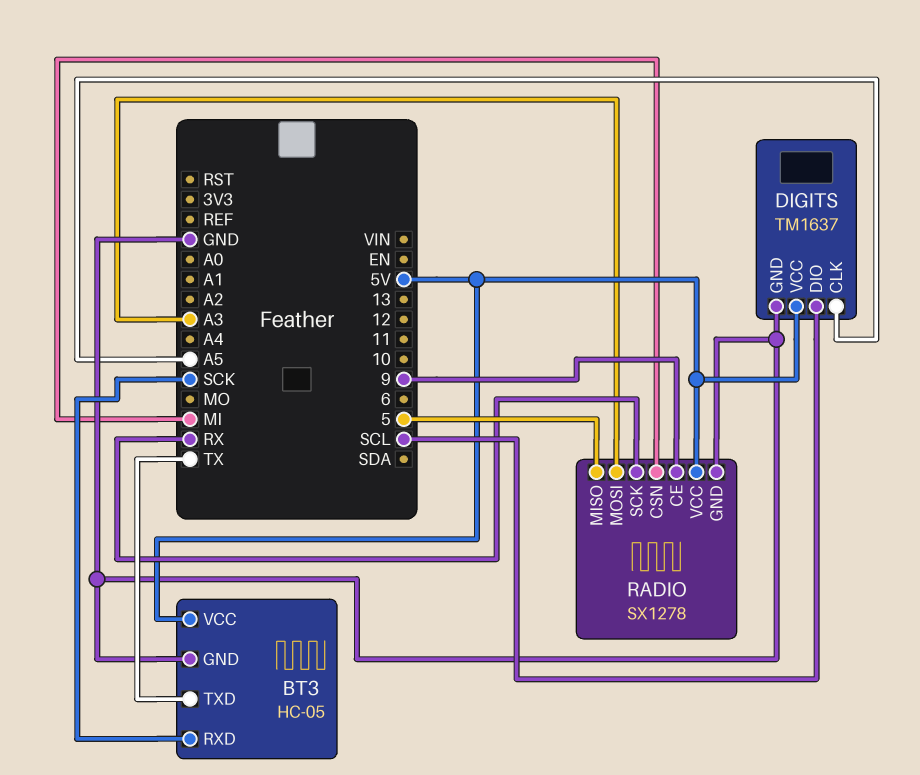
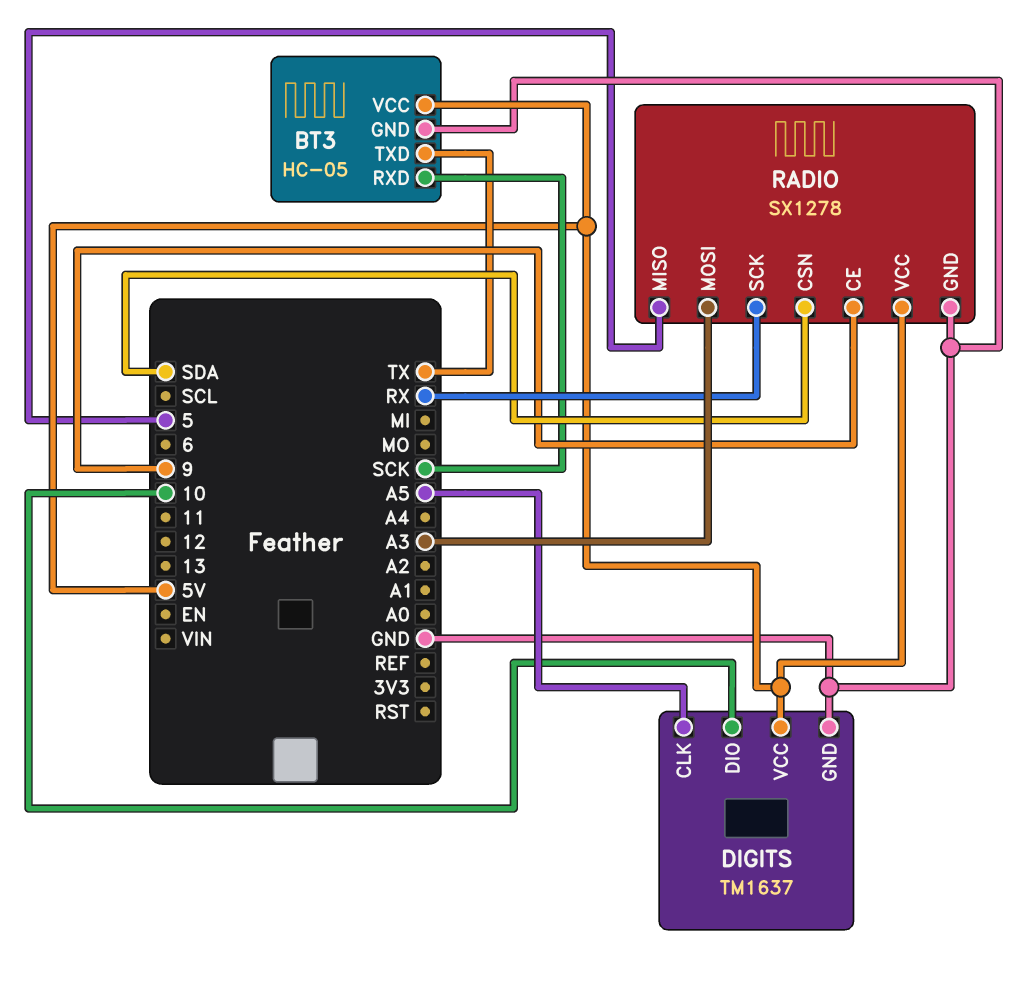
DIGITS pin DIO: SCL -> 10
RADIO pin CSN: MI -> SDA

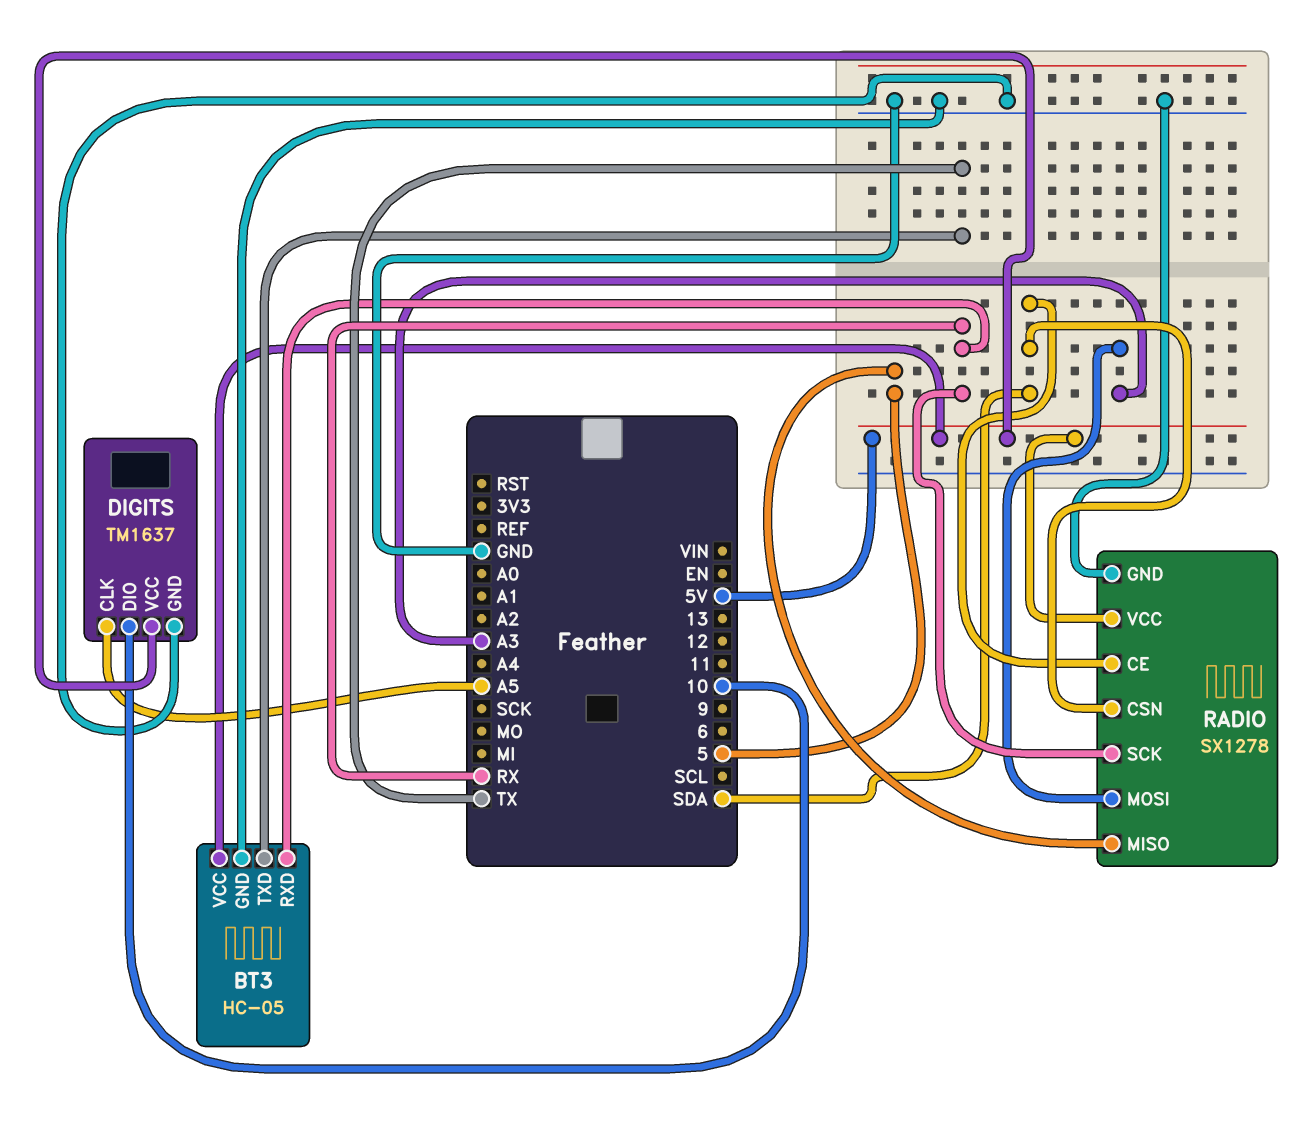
BT3 pin RXD: SCK -> RX
RADIO pin CE: 9 -> SDA

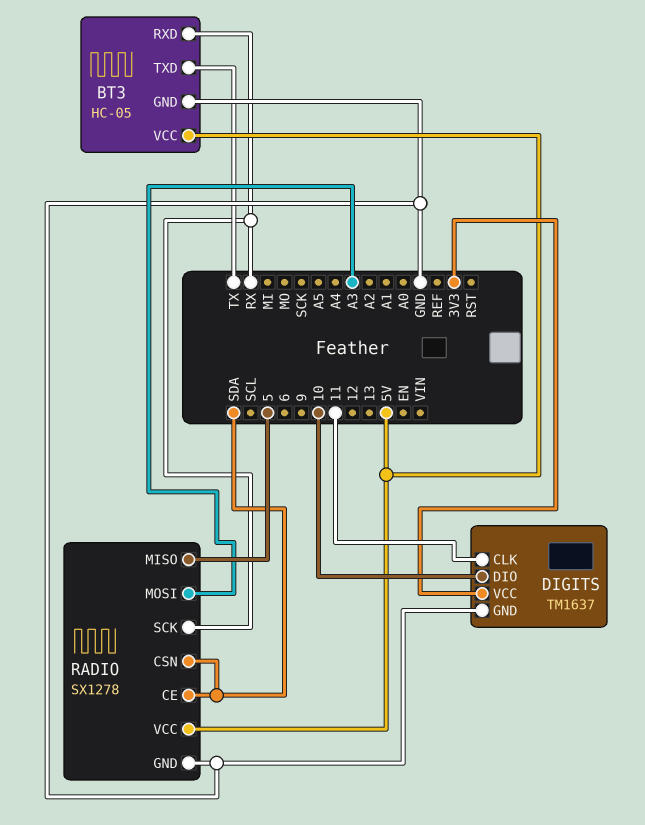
DIGITS pin CLK: A5 -> 11
DIGITS pin VCC: 5V -> 3V3

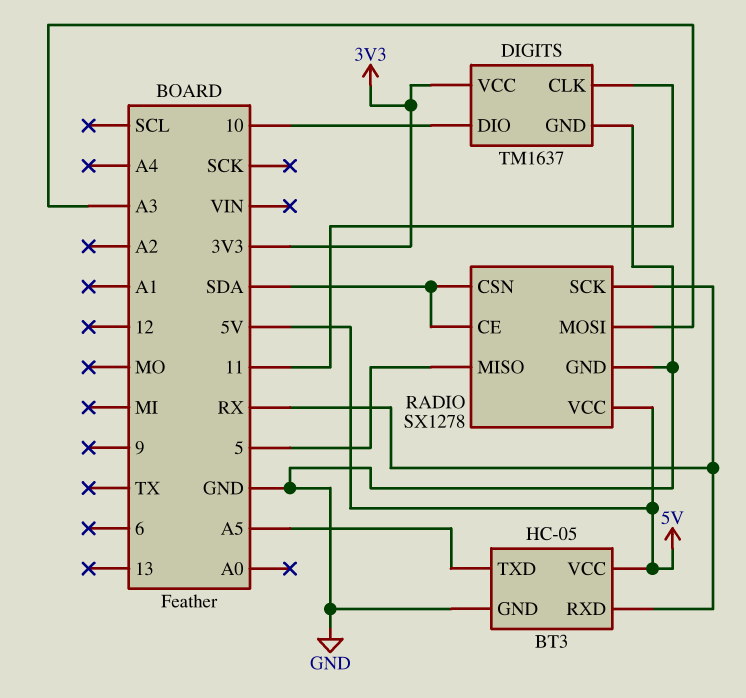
BT3 pin TXD: TX -> A5

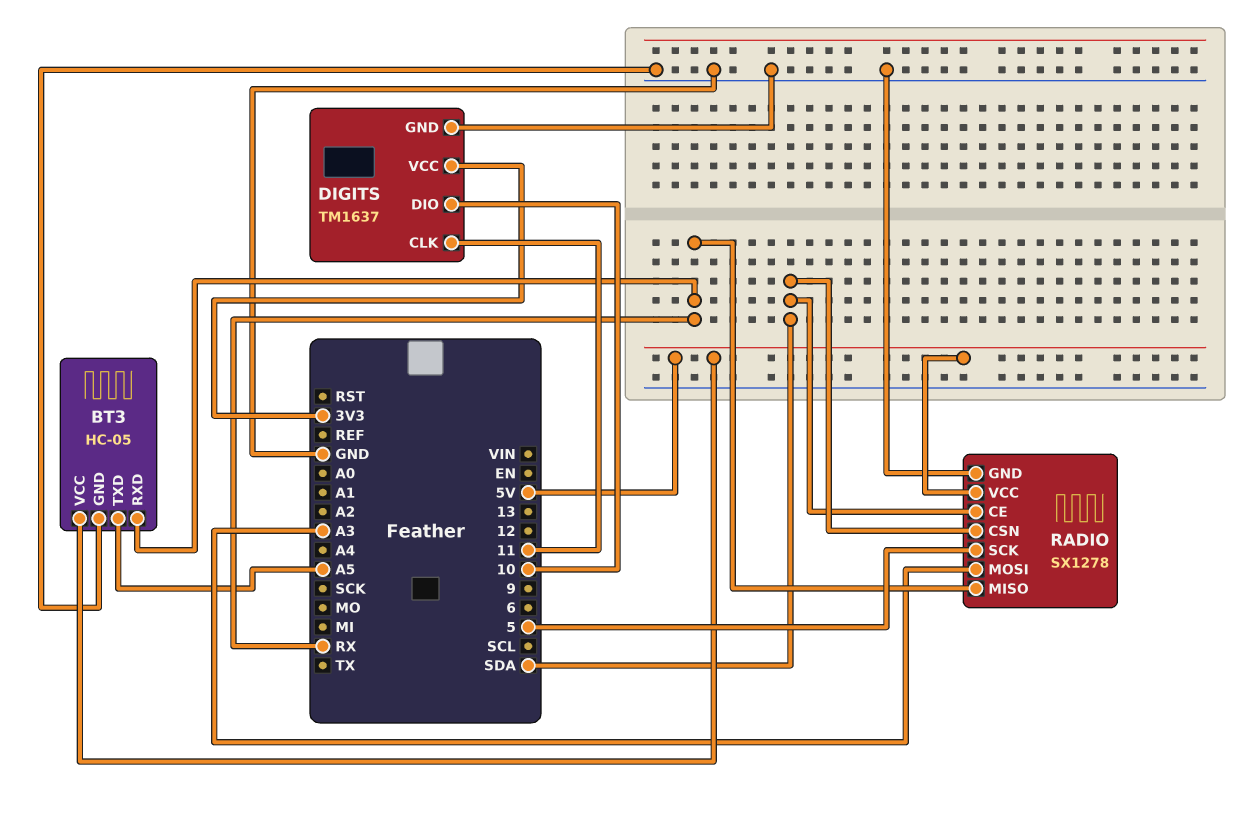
RADIO pin MISO: 5 -> RX
RADIO pin SCK: RX -> 5

